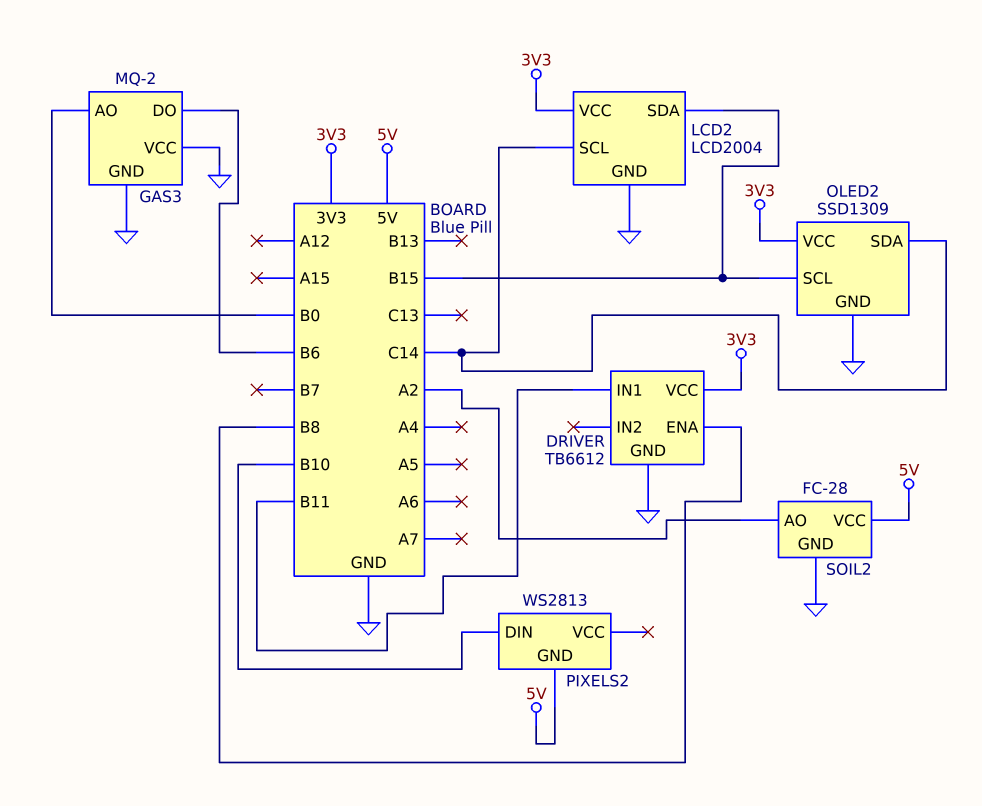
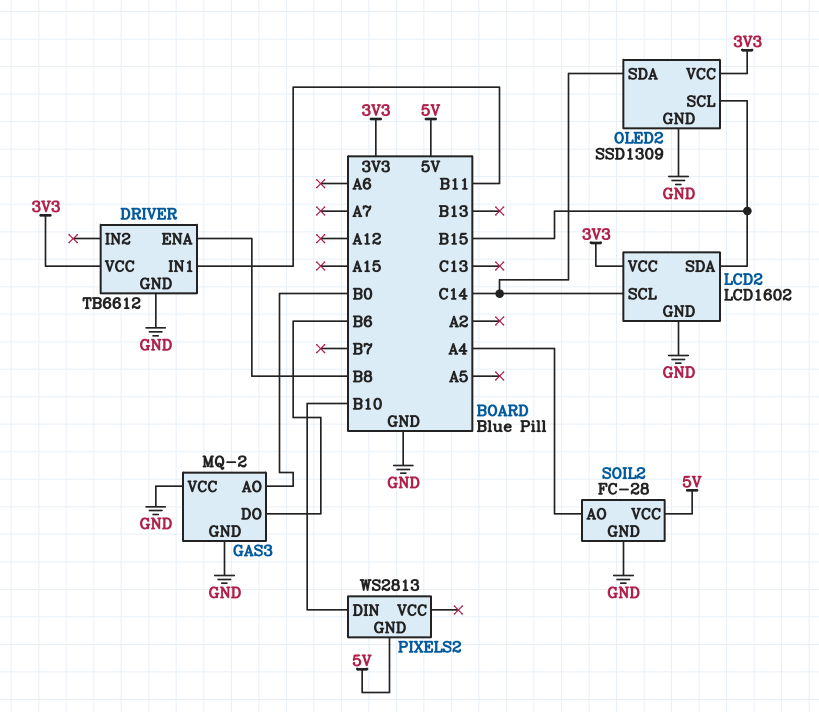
LCD2: LCD2004 -> LCD1602
SOIL2 pin AO: A2 -> A4

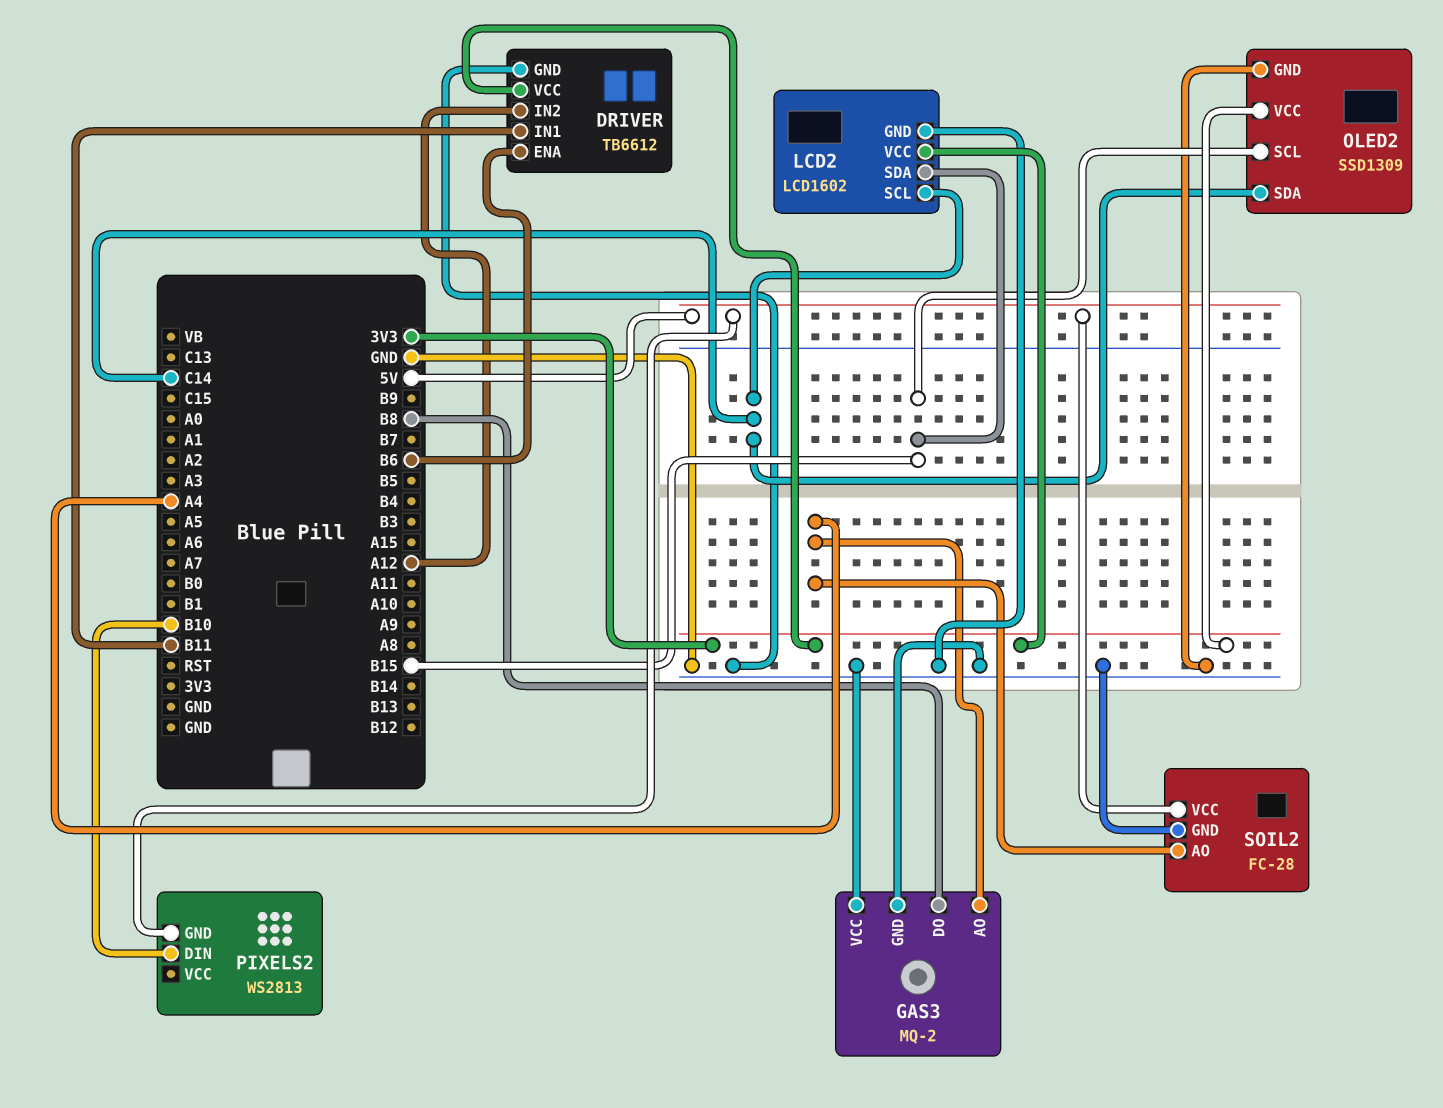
DRIVER pin ENA: B8 -> B6
DRIVER pin IN2: none -> A12
GAS3 pin AO: B0 -> A4
GAS3 pin DO: B6 -> B8

